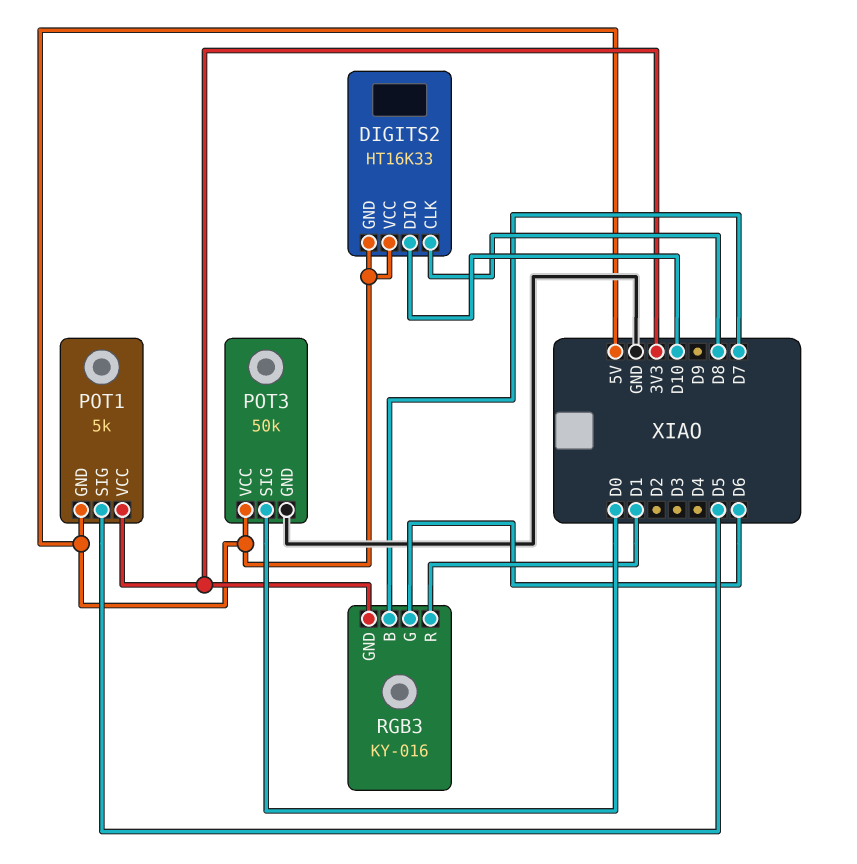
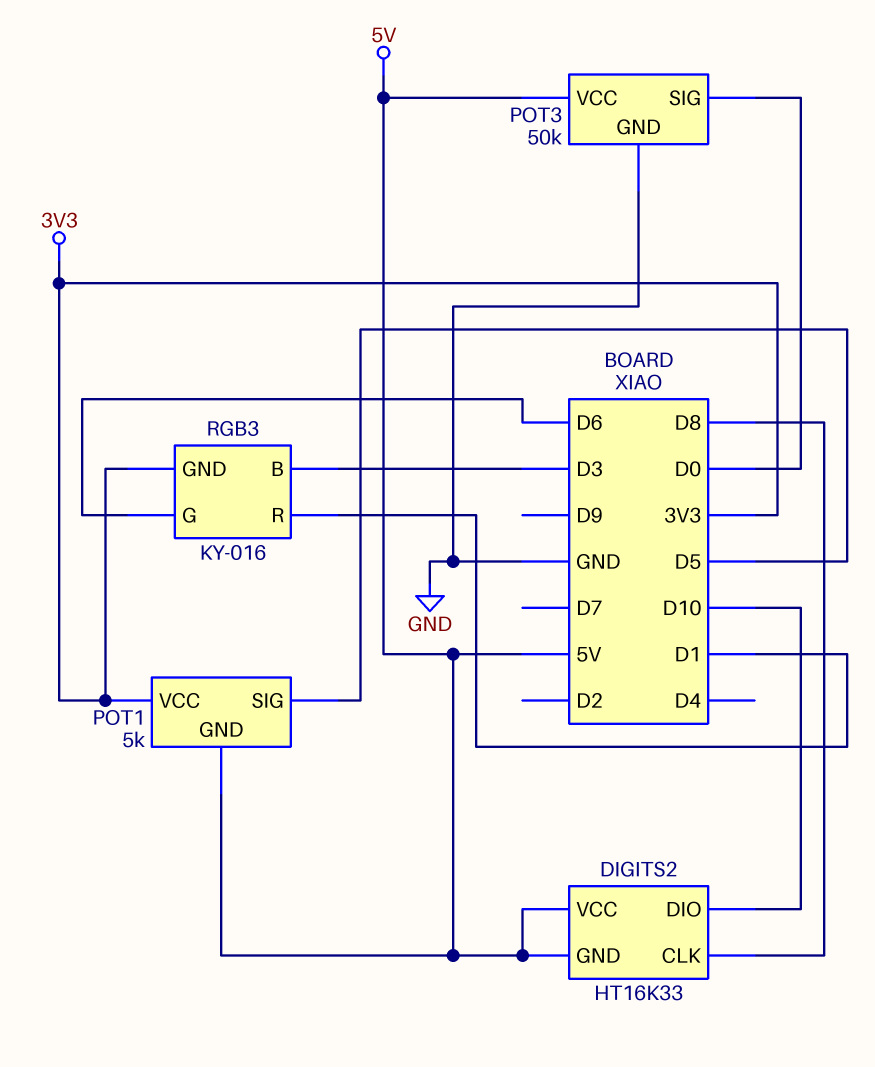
RGB3 pin B: D7 -> D3

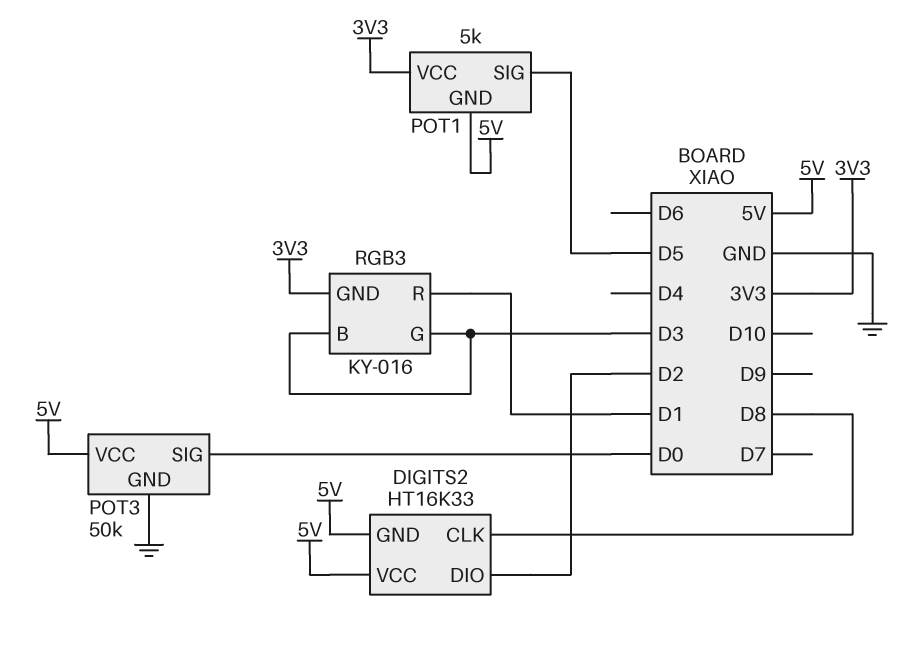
DIGITS2 pin DIO: D10 -> D2
RGB3 pin G: D6 -> D3

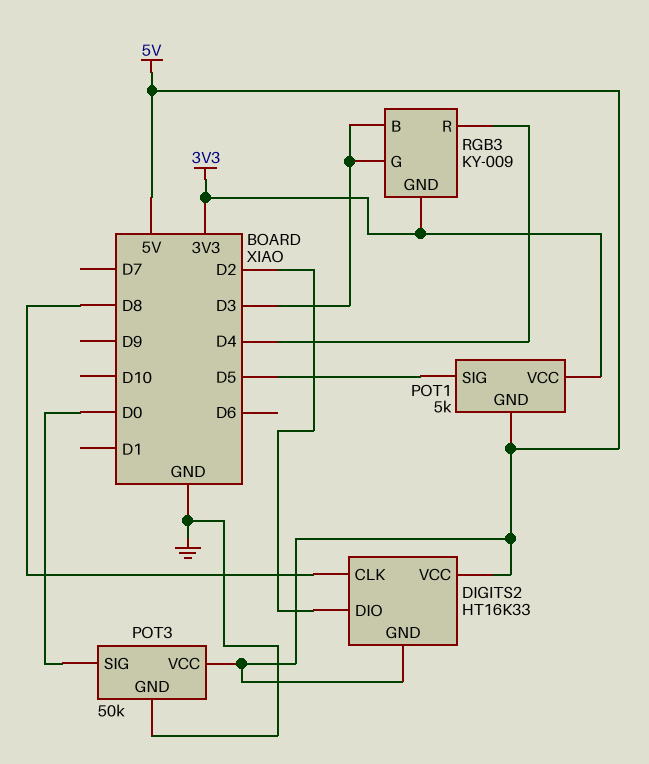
RGB3: KY-016 -> KY-009
RGB3 pin R: D1 -> D4

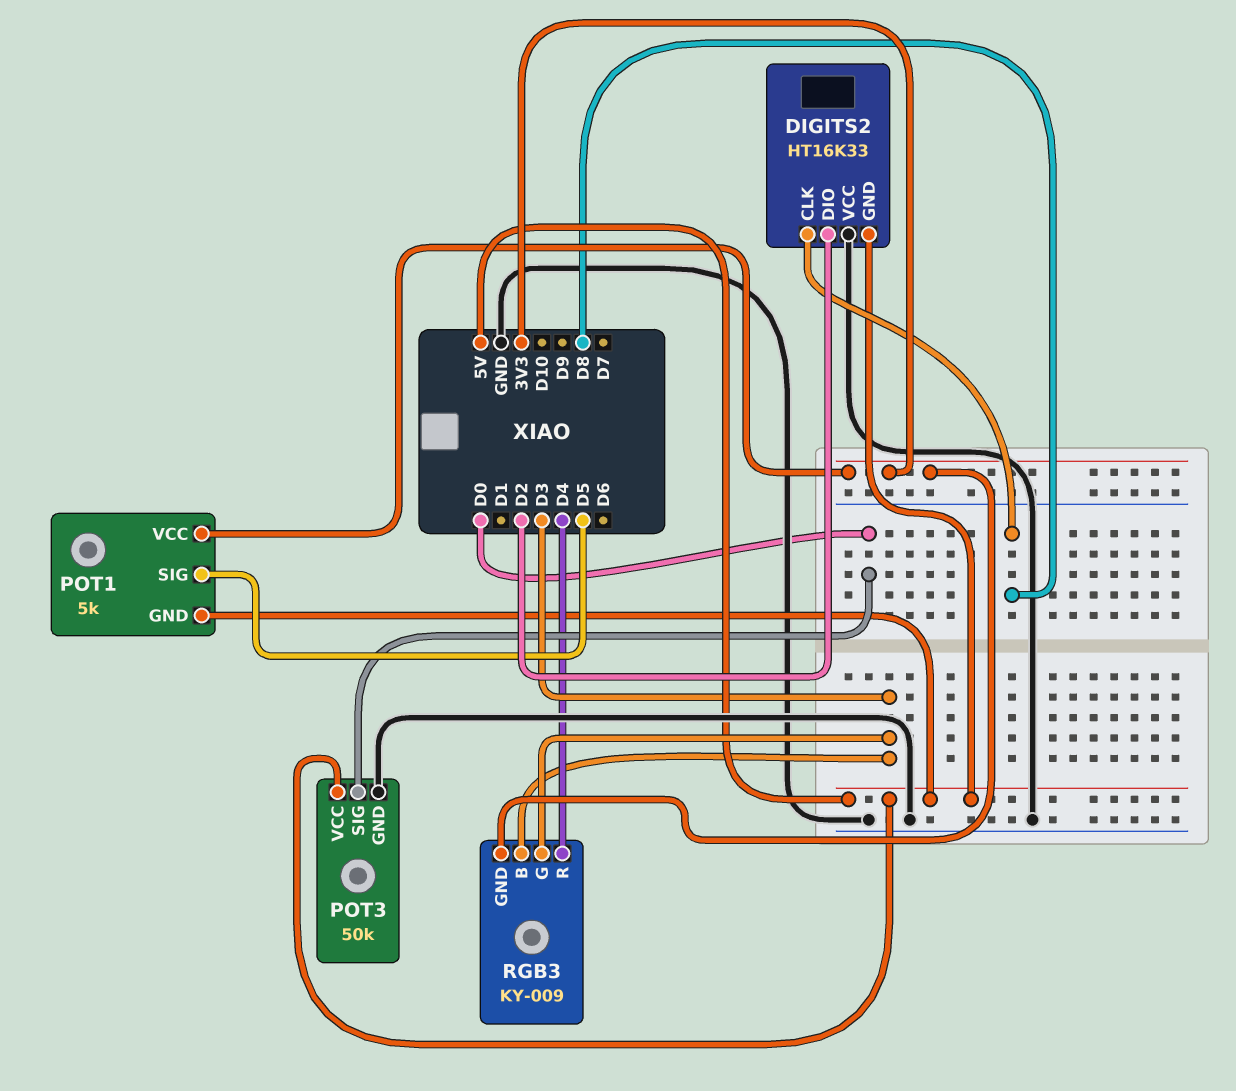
DIGITS2 pin VCC: 5V -> GND

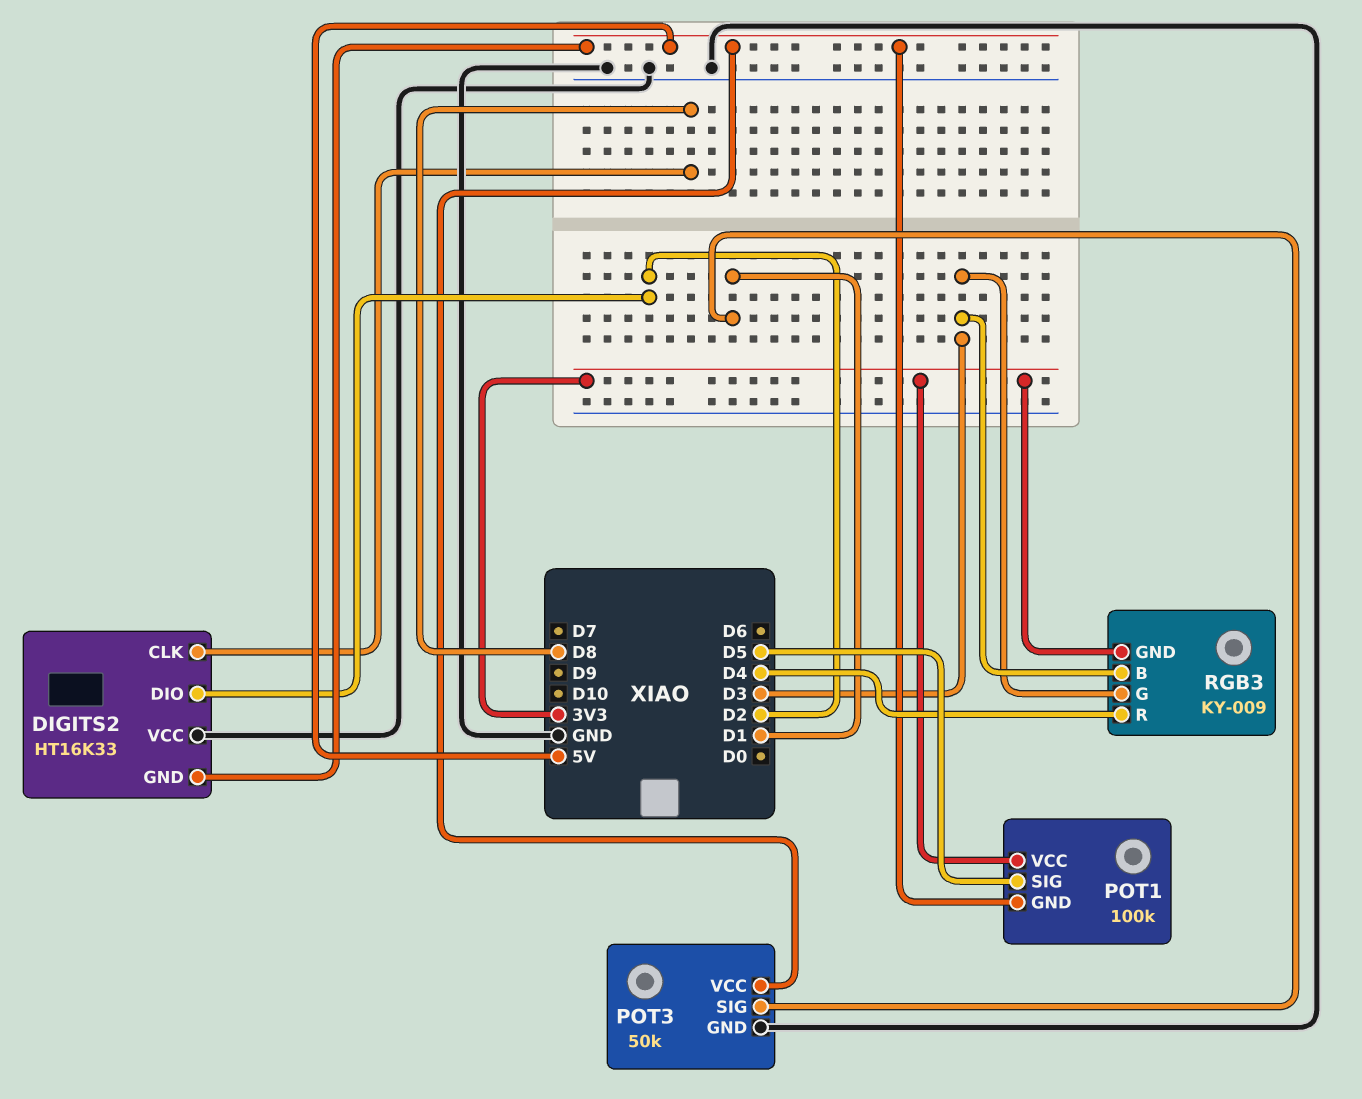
POT1: 5k -> 100k
POT3 pin SIG: D0 -> D1

